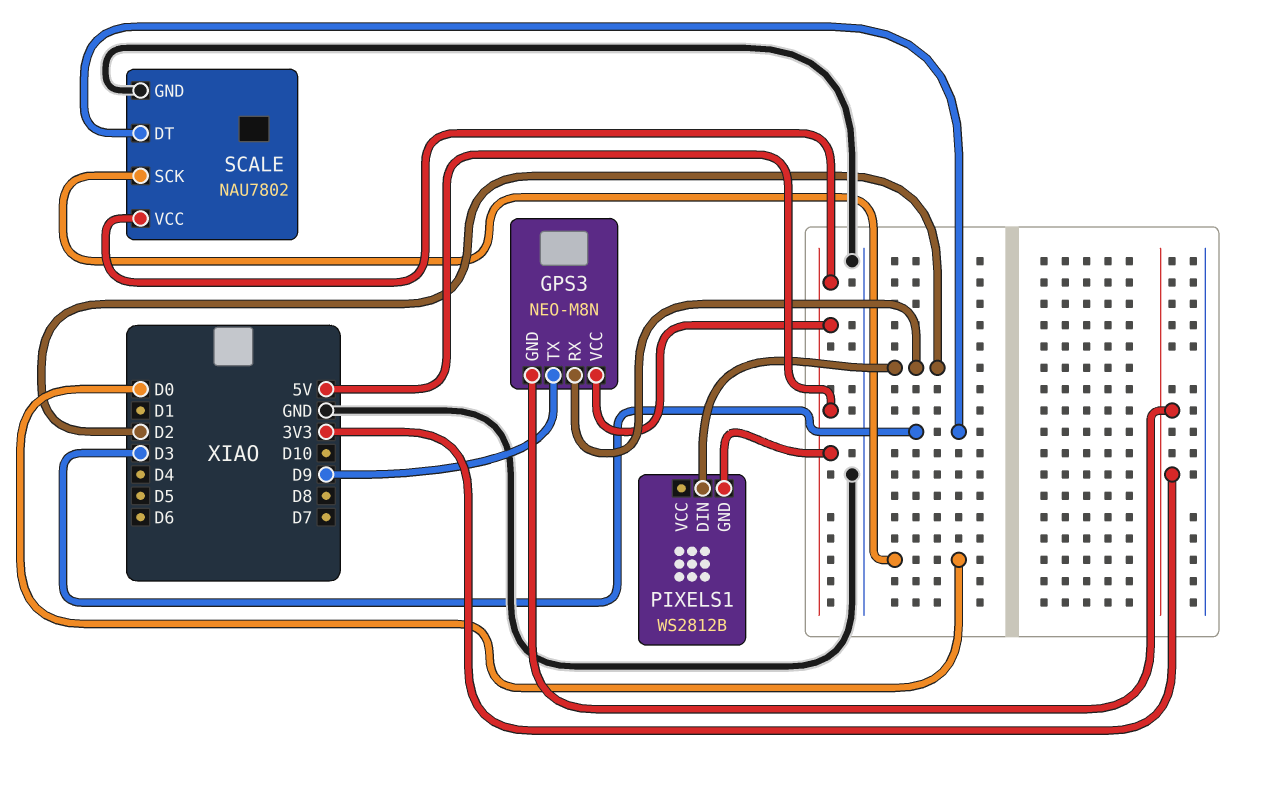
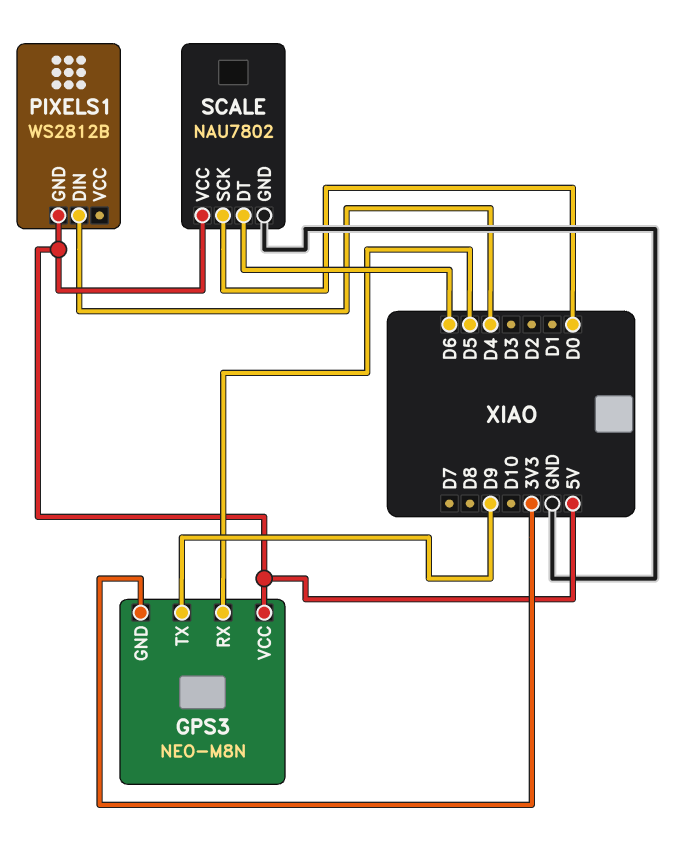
GPS3 pin RX: D2 -> D5
PIXELS1 pin DIN: D2 -> D4
SCALE pin DT: D3 -> D6

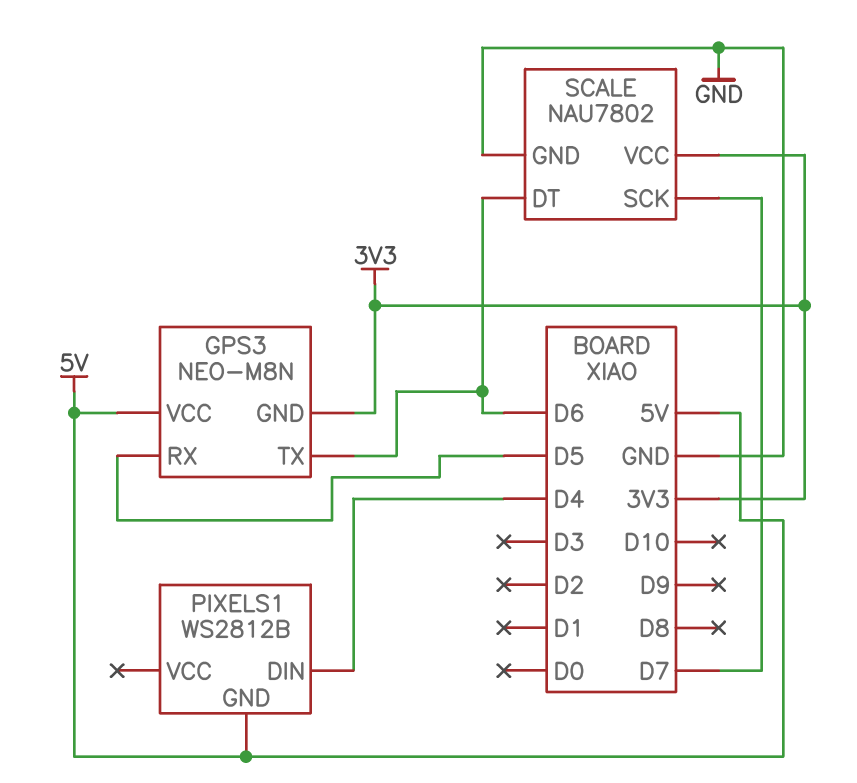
GPS3 pin TX: D9 -> D6
SCALE pin SCK: D0 -> D7
SCALE pin VCC: 5V -> 3V3

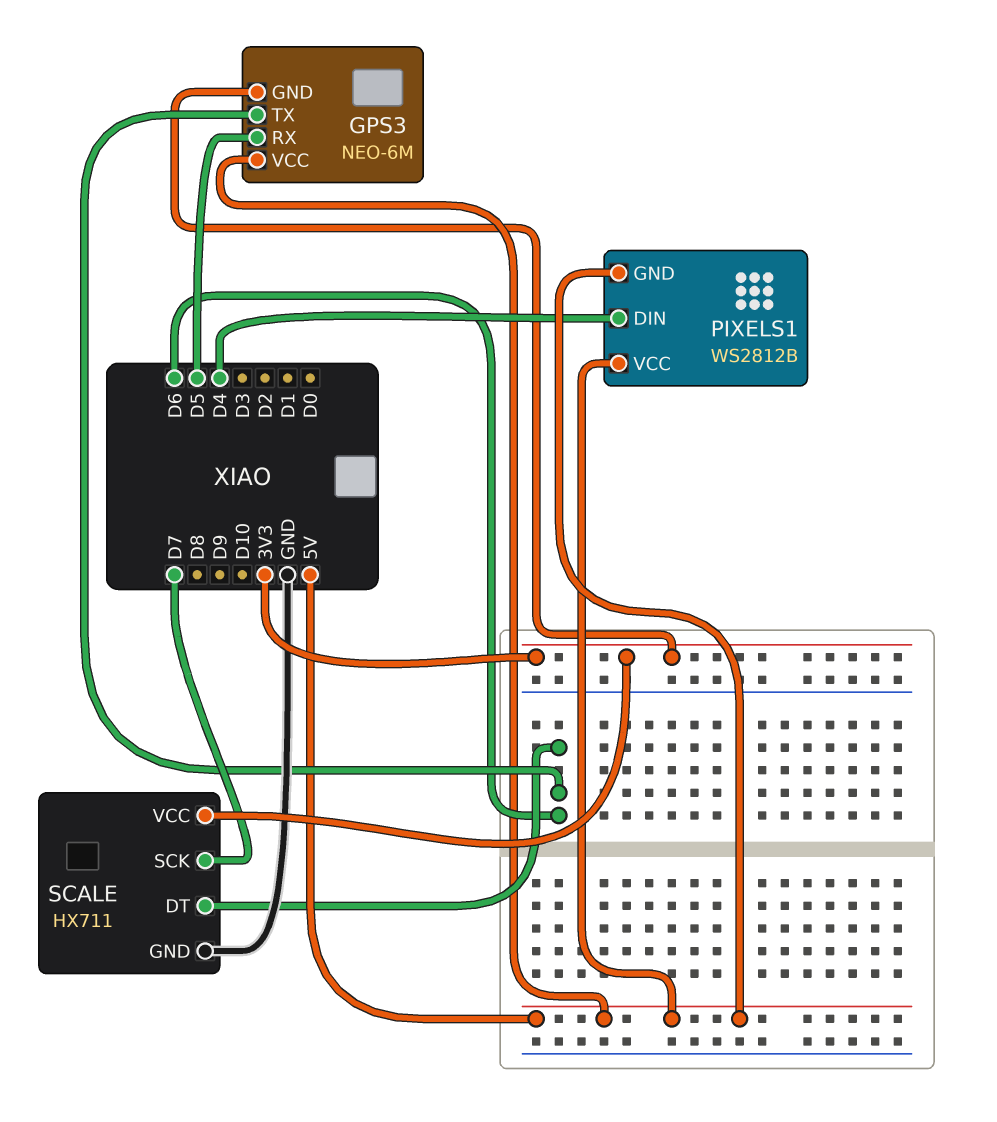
GPS3: NEO-M8N -> NEO-6M
PIXELS1 pin VCC: none -> 5V
SCALE: NAU7802 -> HX711

